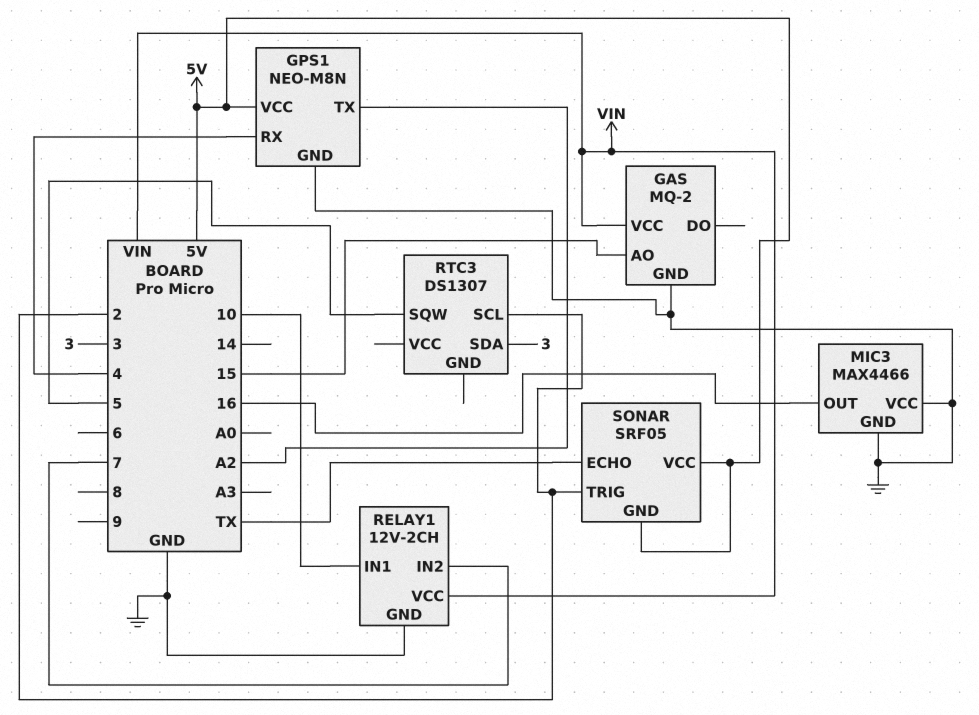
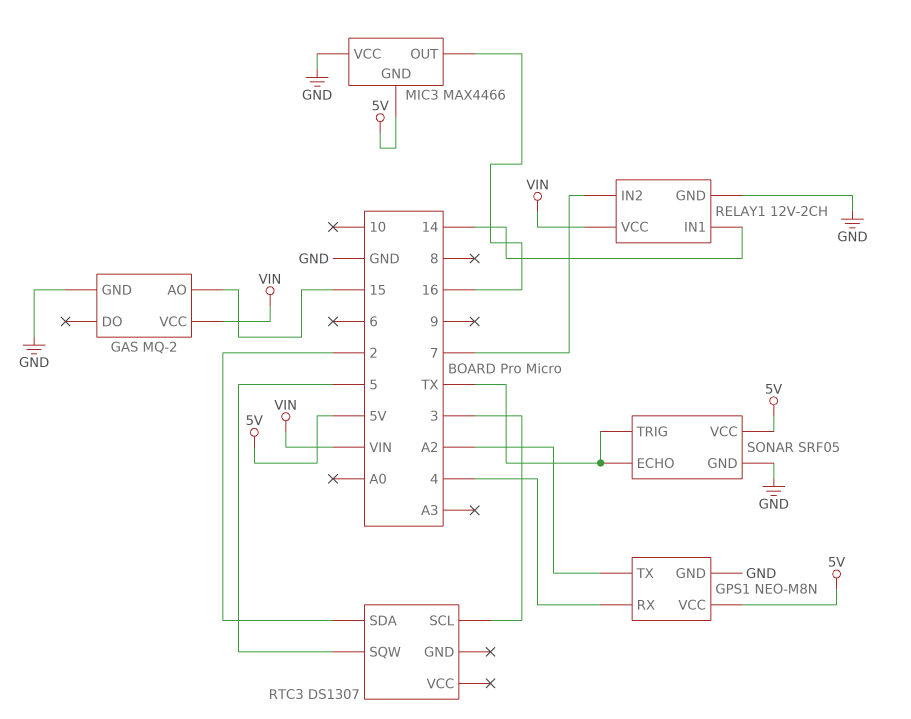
MIC3 pin GND: GND -> 5V
RELAY1 pin IN1: 10 -> 14
RTC3 pin SCL: 2 -> 3
RTC3 pin SDA: 3 -> 2
SONAR pin GND: 5V -> GND
SONAR pin TRIG: 2 -> TX

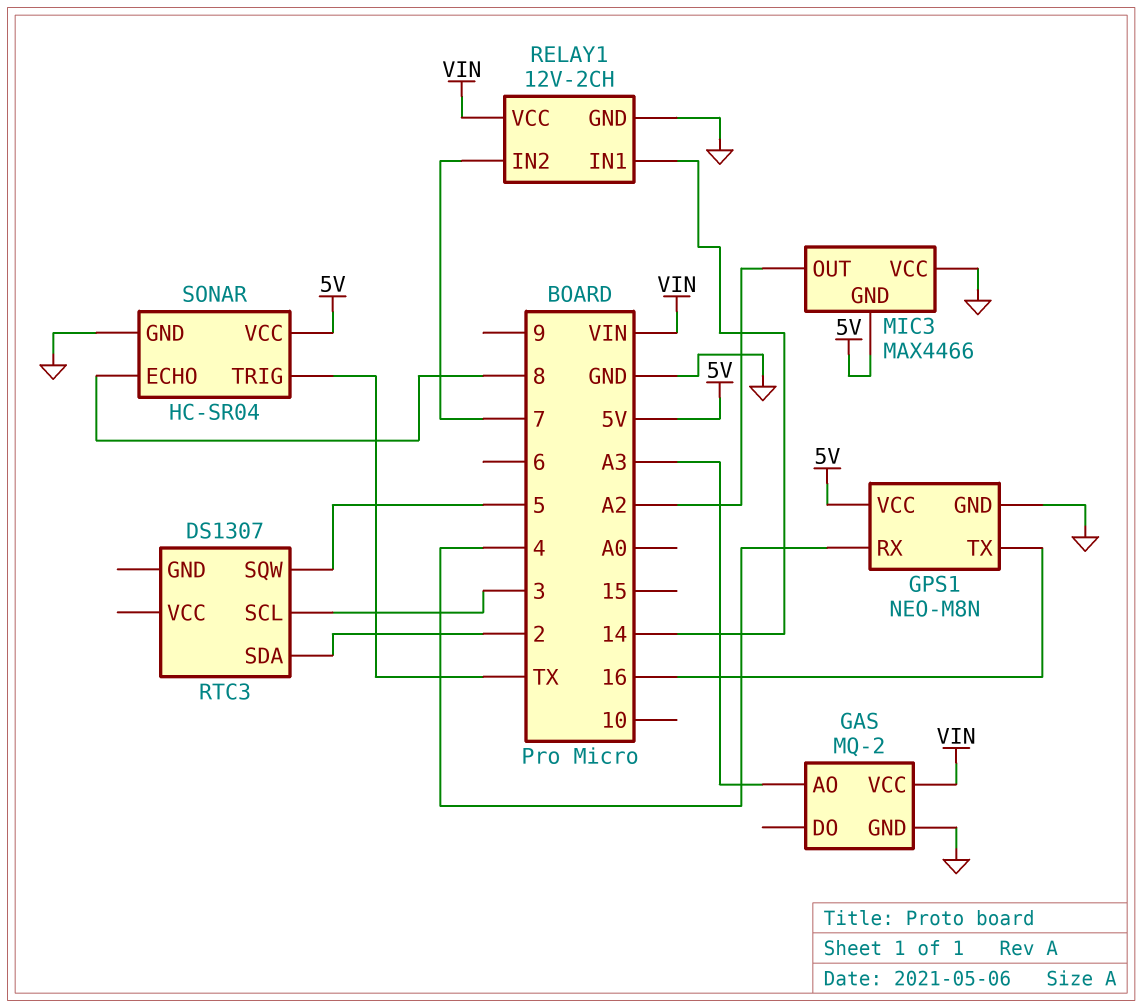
GAS pin AO: 15 -> A3
GPS1 pin TX: A2 -> 16
MIC3 pin OUT: 16 -> A2
SONAR: SRF05 -> HC-SR04
SONAR pin ECHO: TX -> 8

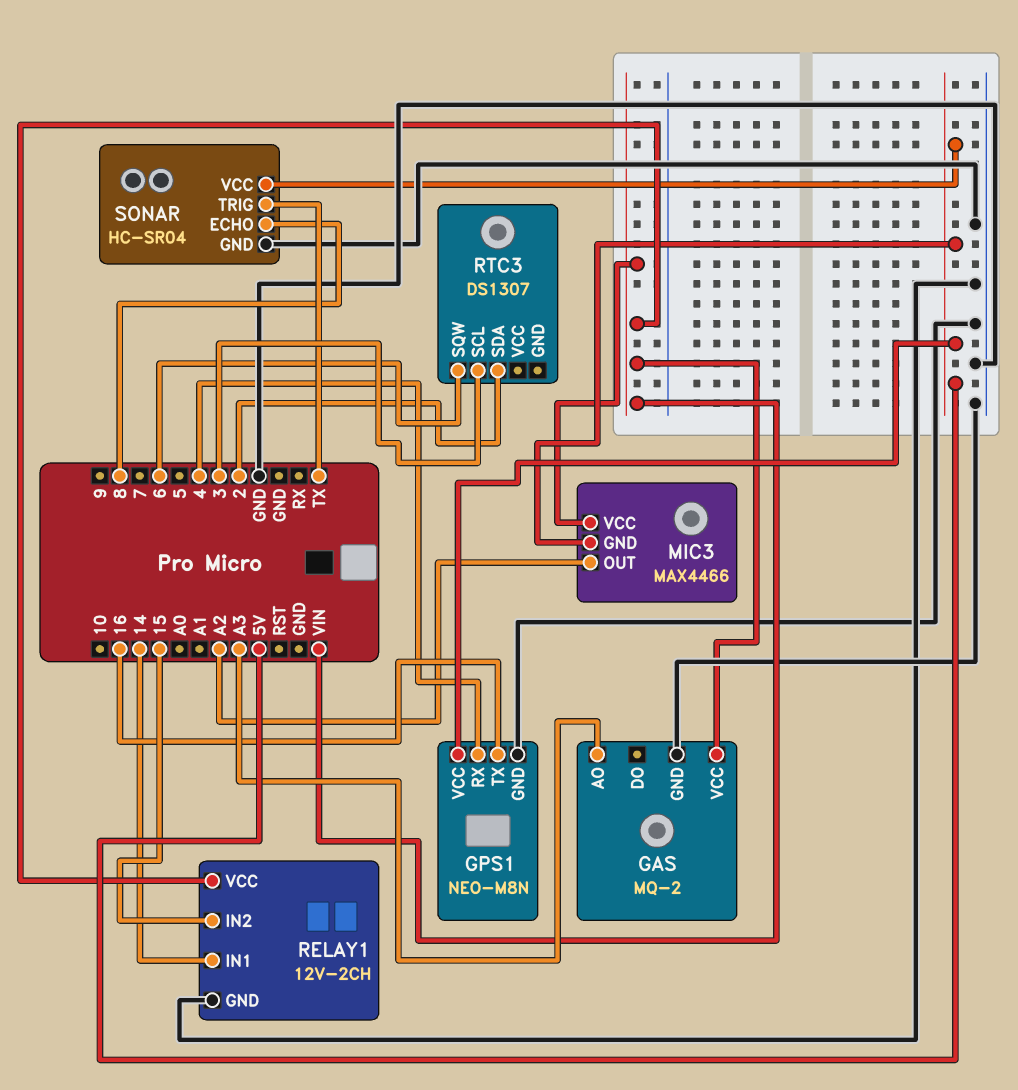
MIC3 pin VCC: GND -> VIN
RELAY1 pin IN2: 7 -> 15
RTC3 pin SQW: 5 -> 6

